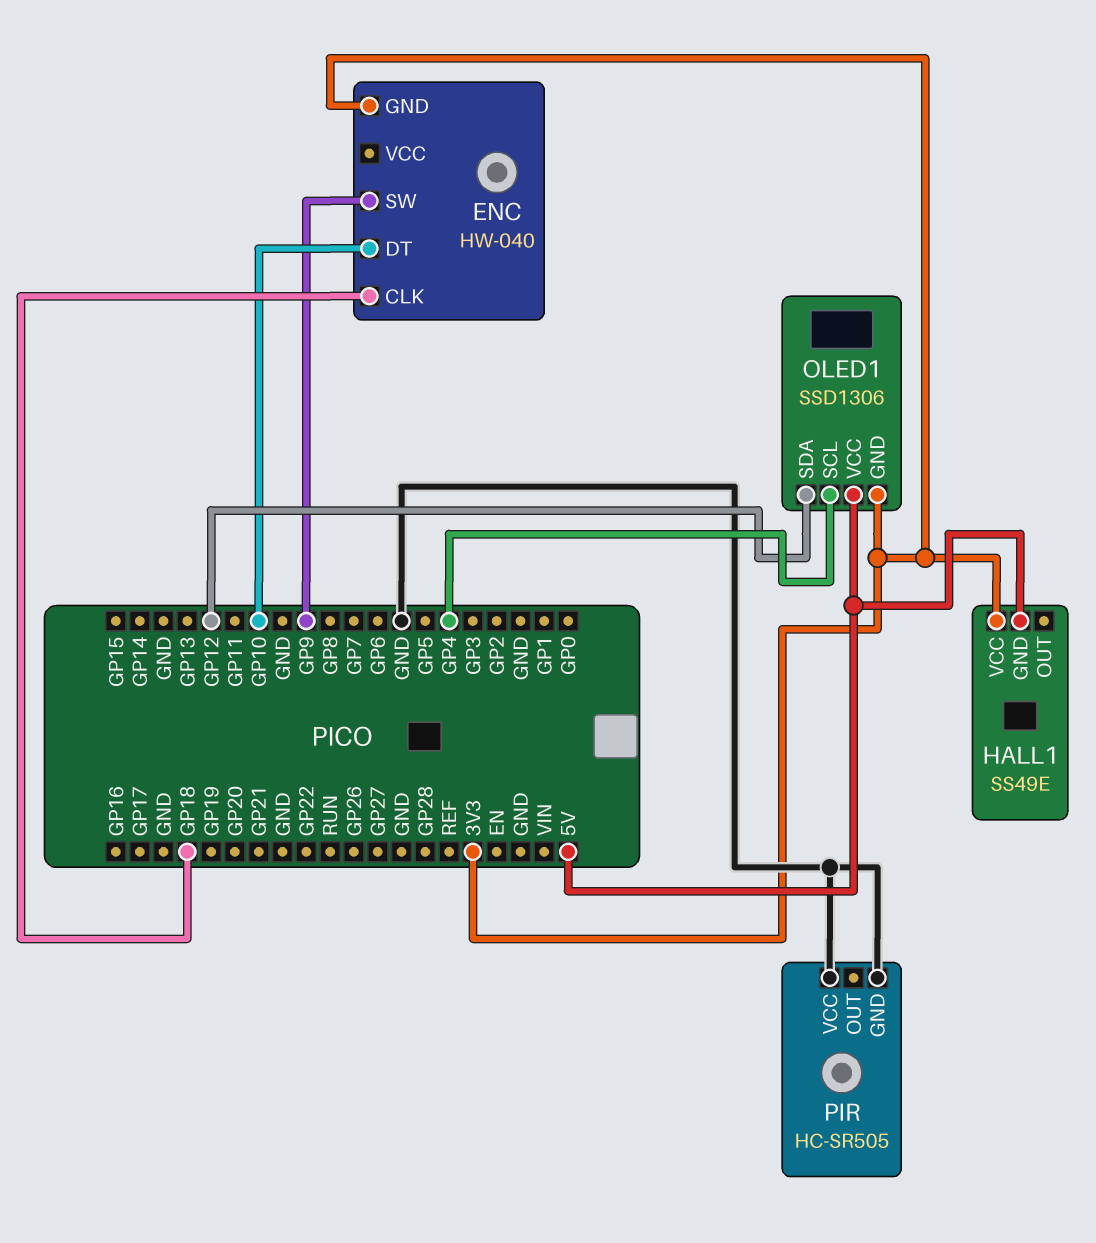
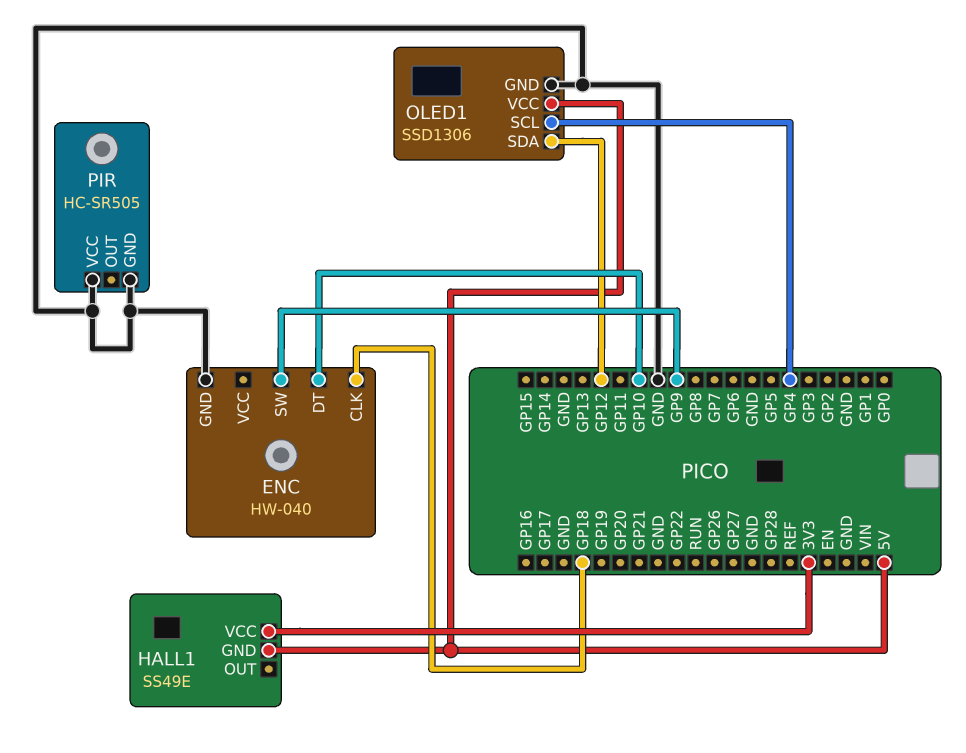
ENC pin GND: 3V3 -> GND
OLED1 pin GND: 3V3 -> GND

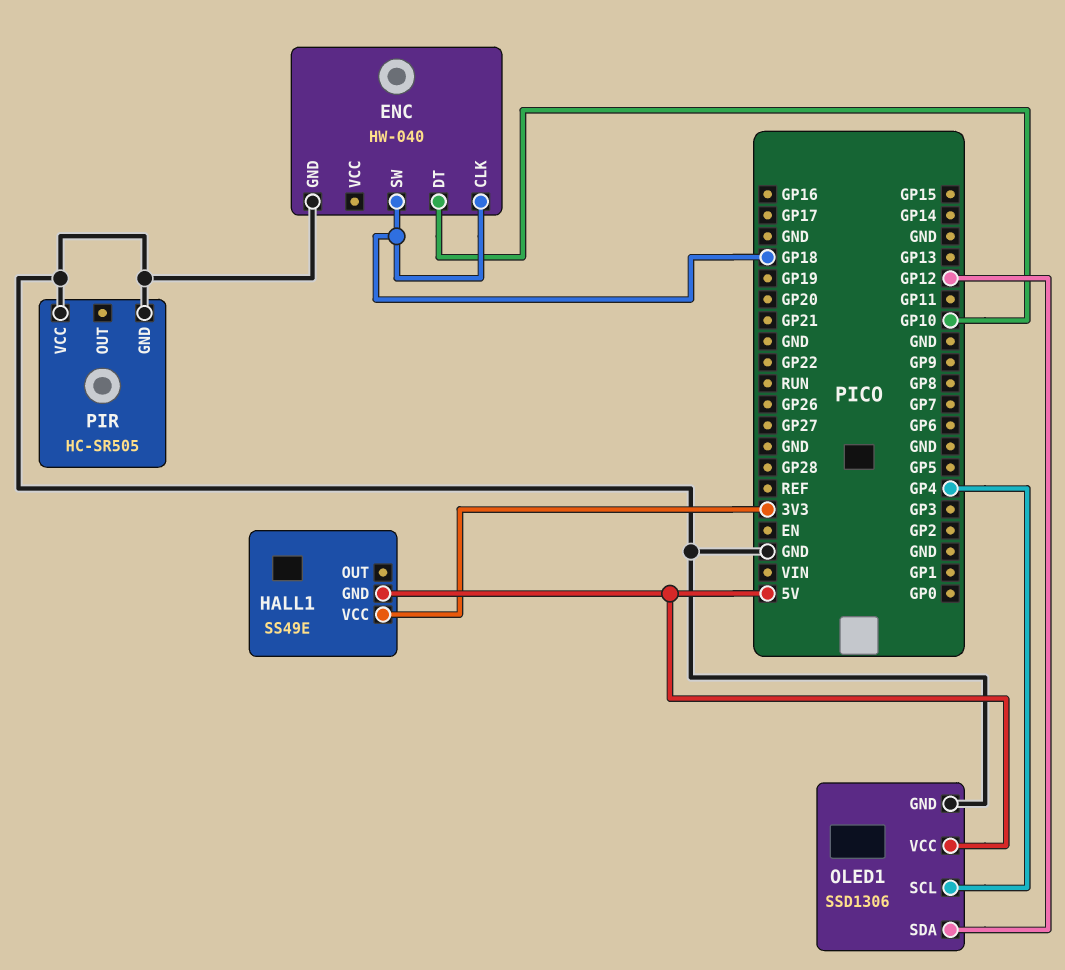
ENC pin SW: GP9 -> GP18

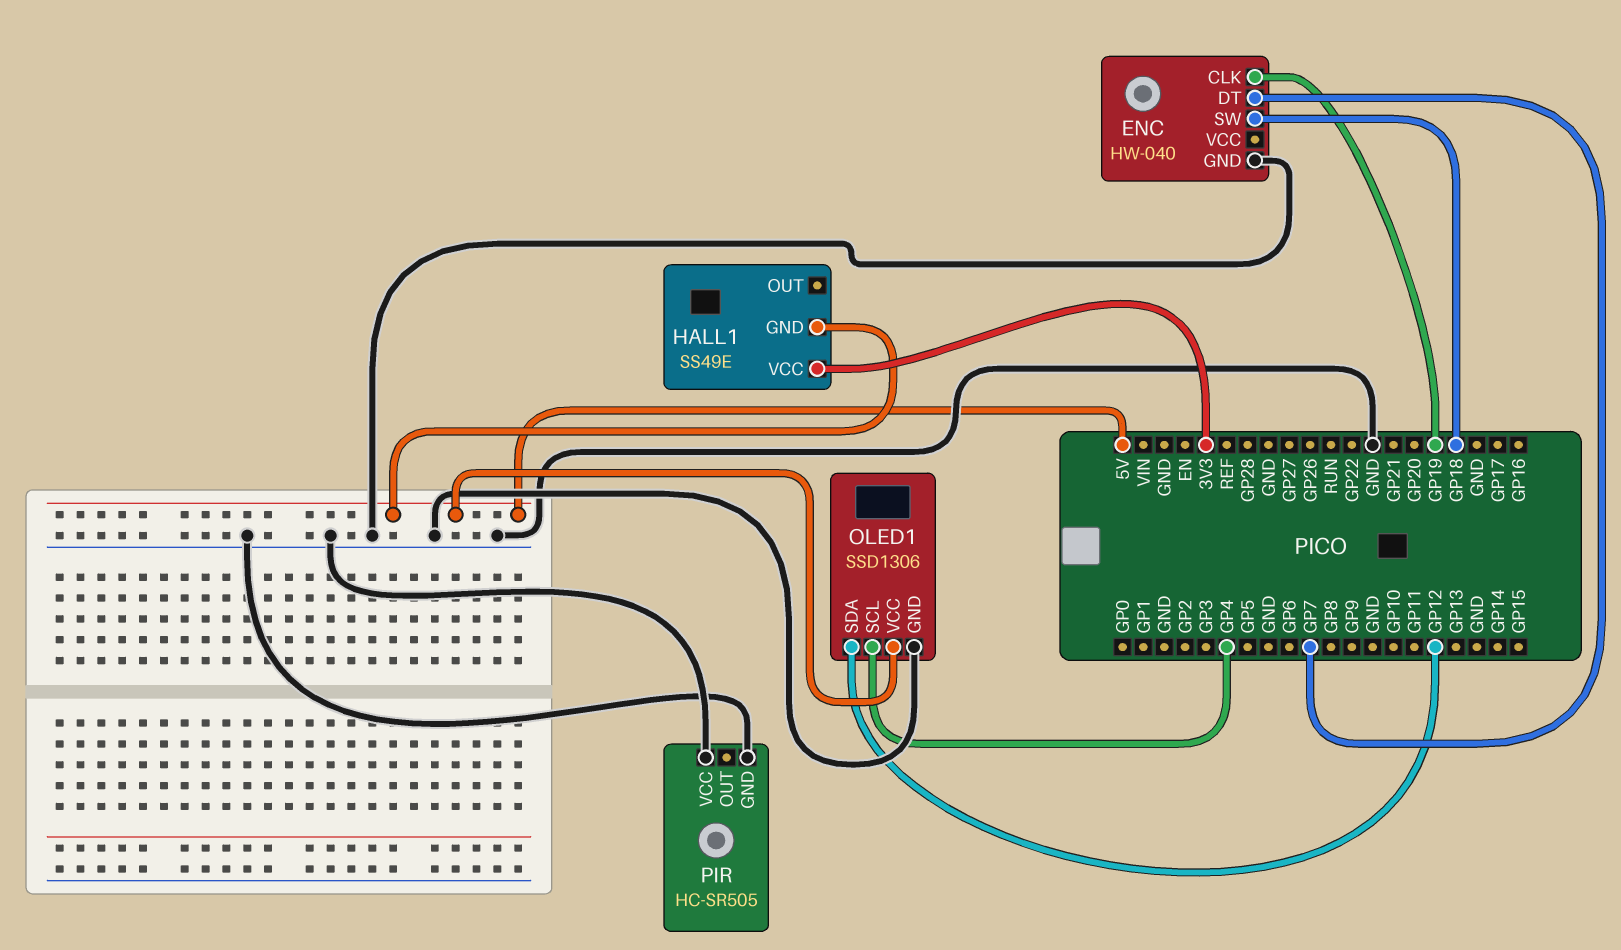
ENC pin CLK: GP18 -> GP19
ENC pin DT: GP10 -> GP7

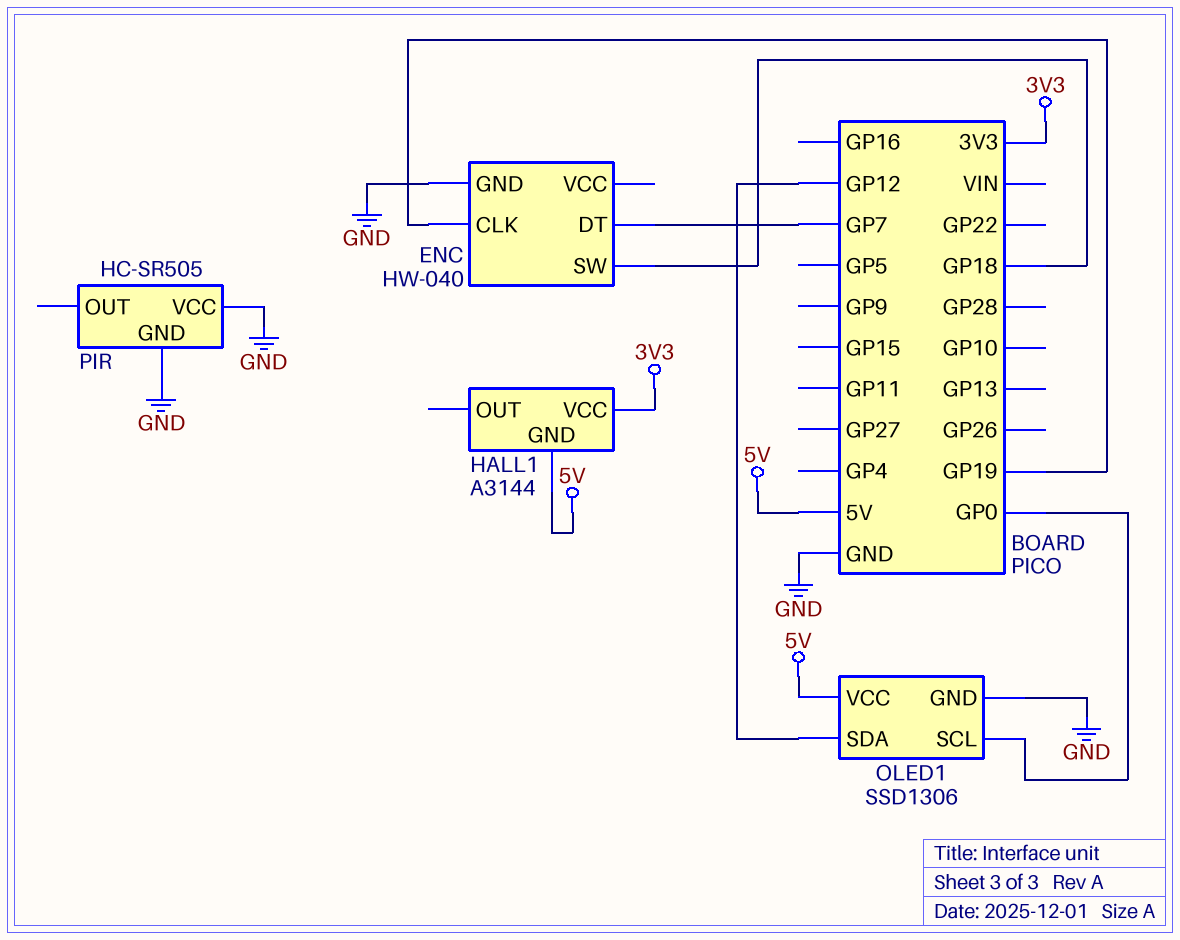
HALL1: SS49E -> A3144
OLED1 pin SCL: GP4 -> GP0

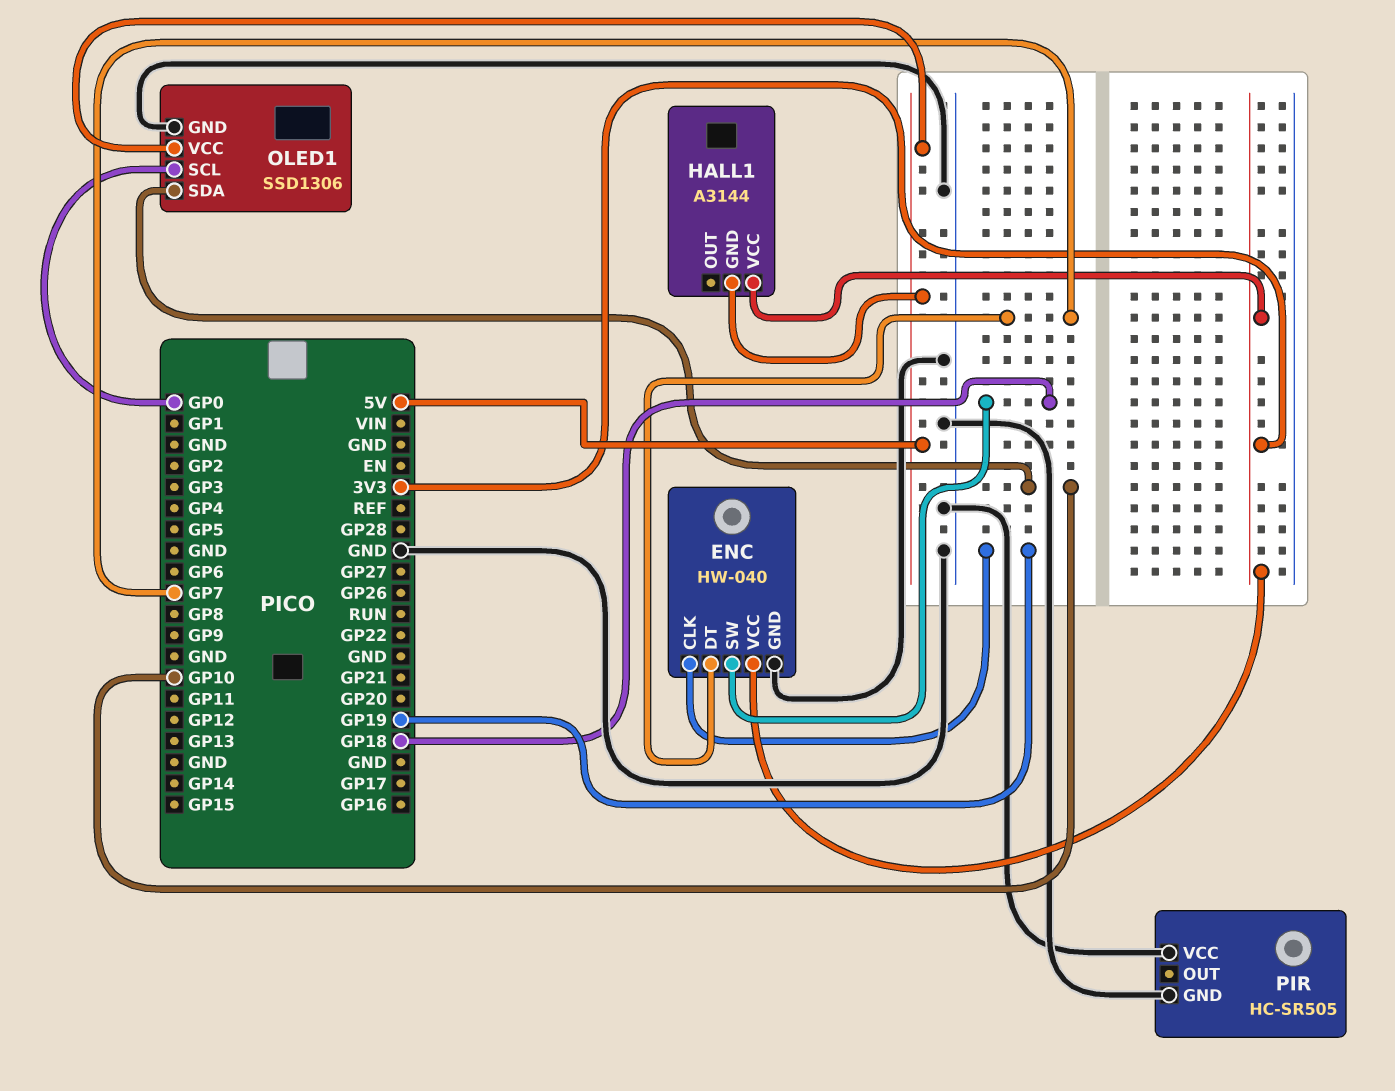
ENC pin VCC: none -> 3V3
OLED1 pin SDA: GP12 -> GP10

